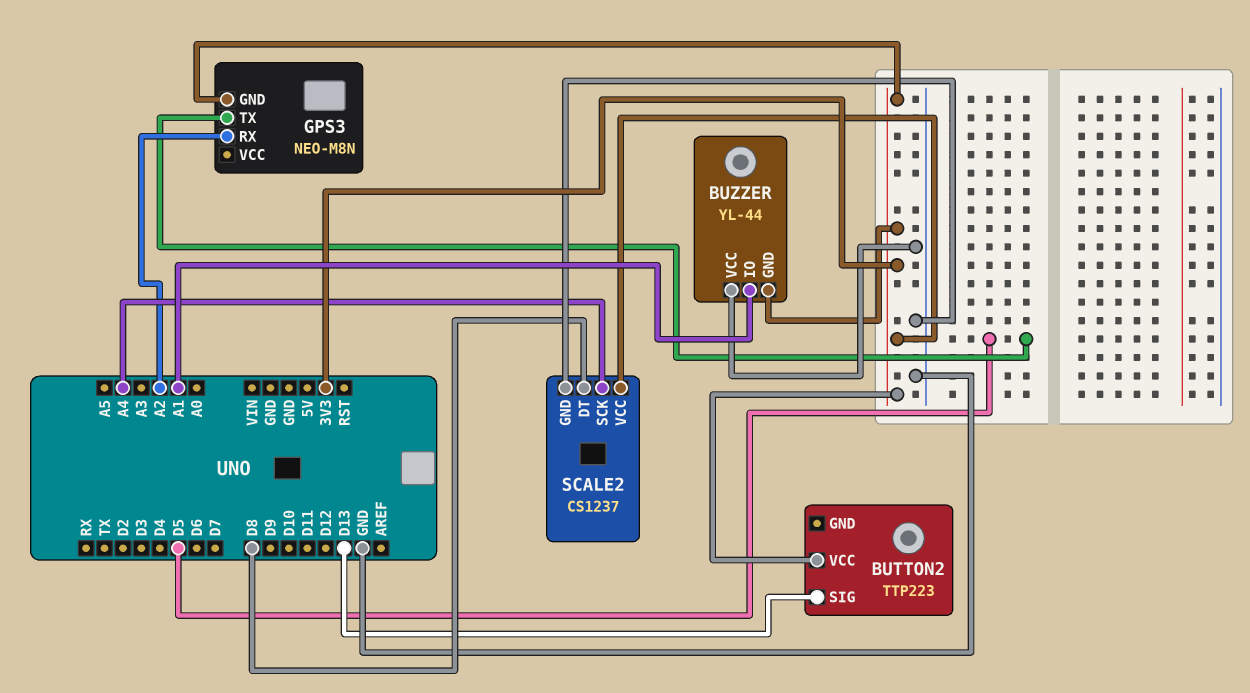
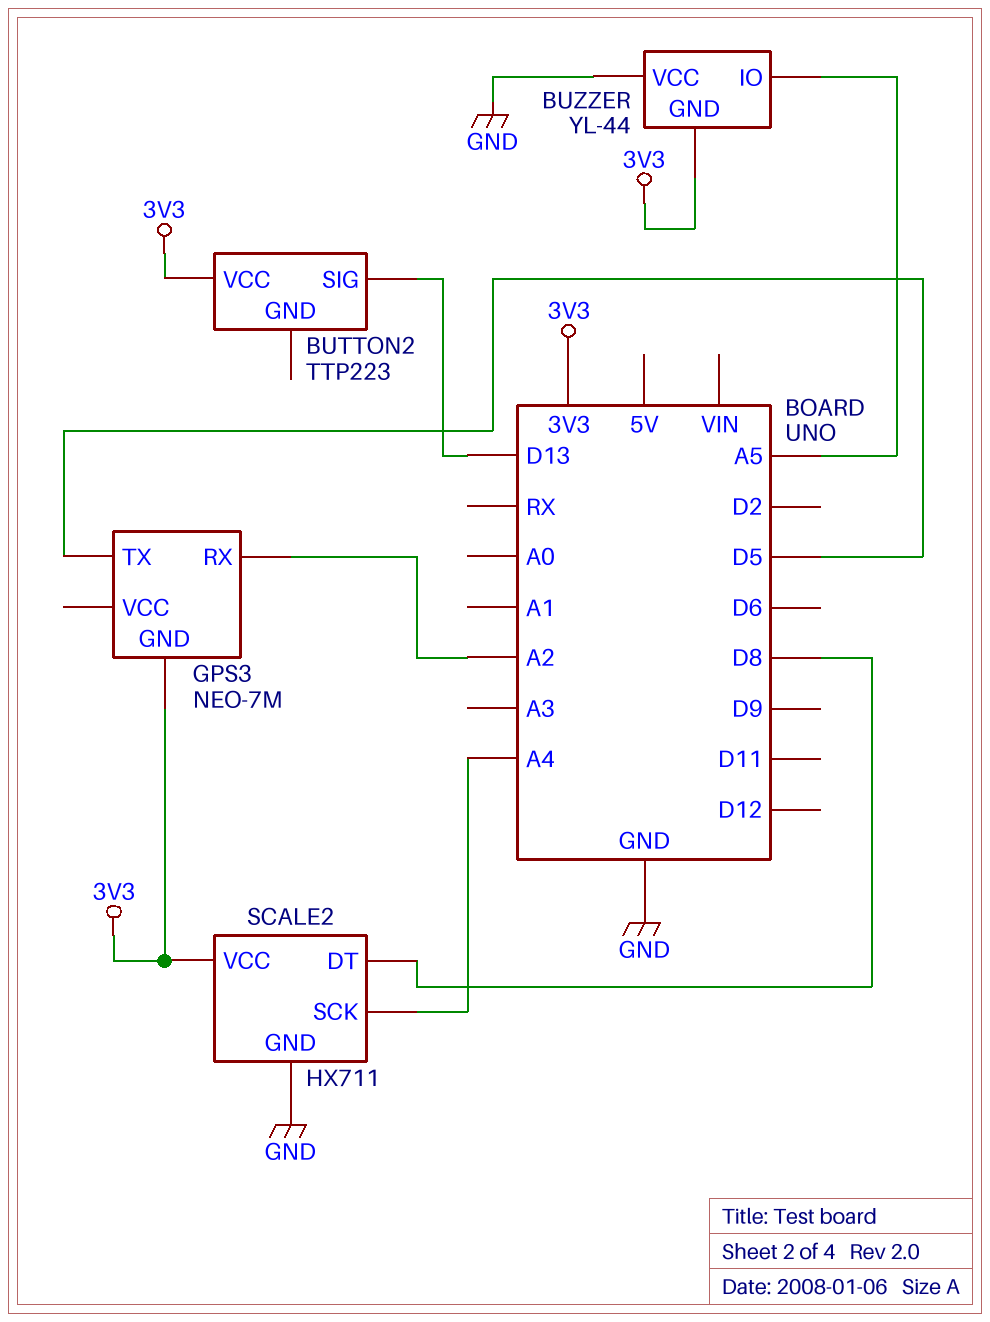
BUZZER pin IO: A1 -> A5
GPS3: NEO-M8N -> NEO-7M
SCALE2: CS1237 -> HX711

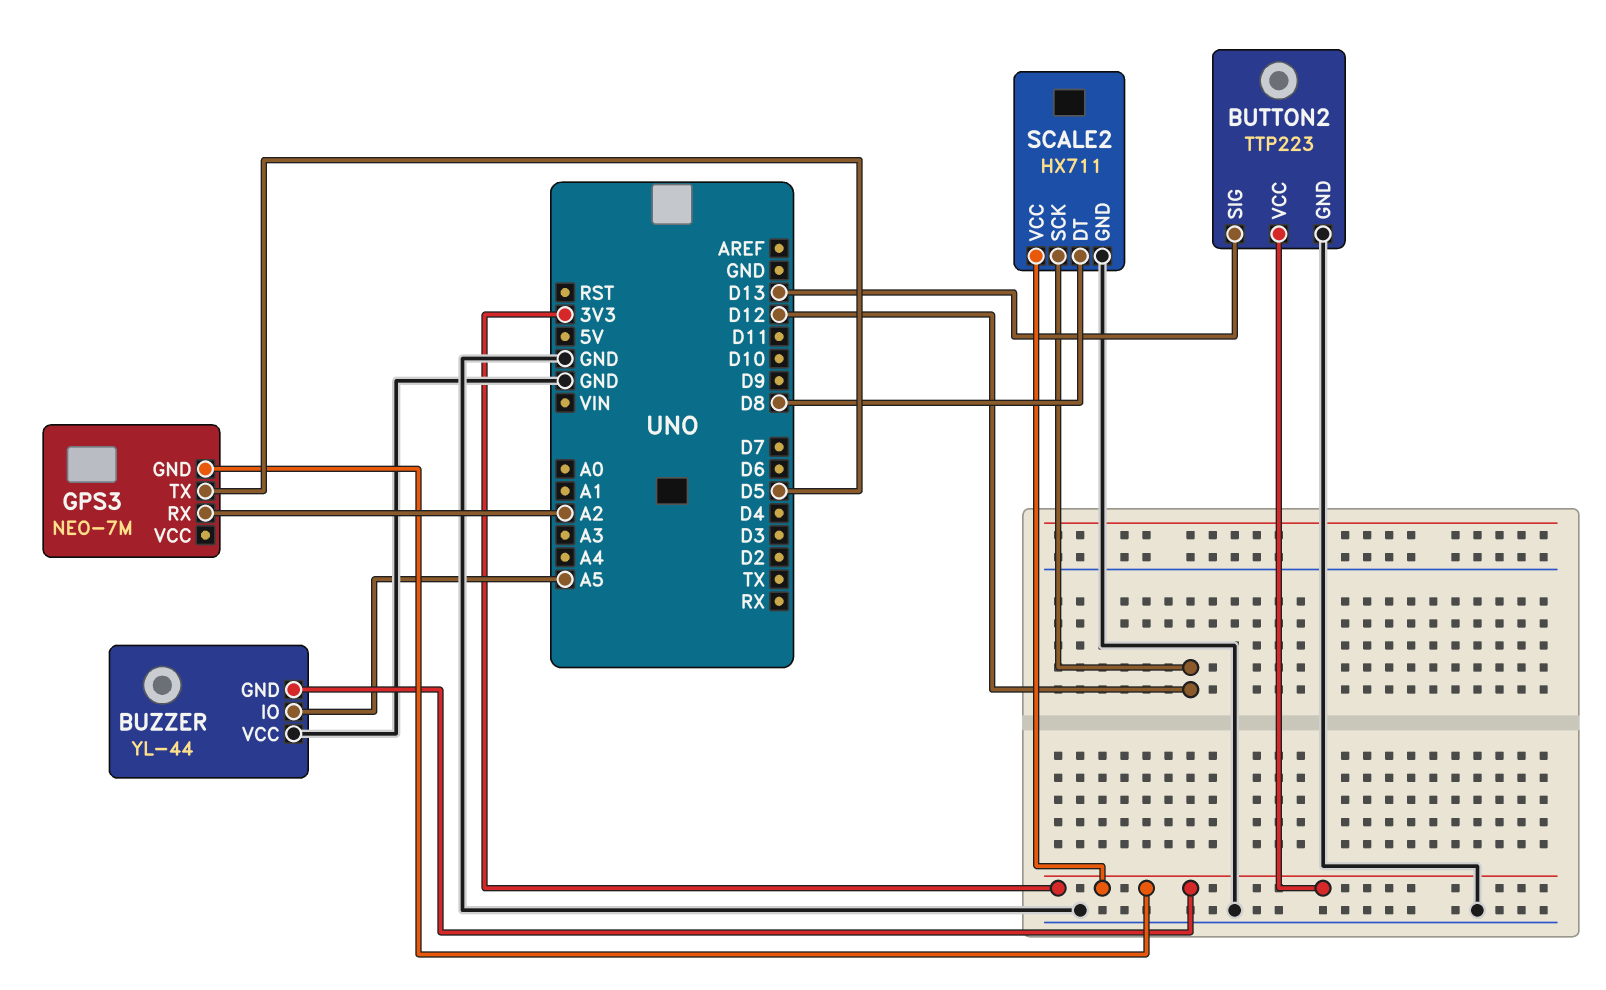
BUTTON2 pin GND: none -> GND
SCALE2 pin SCK: A4 -> D12

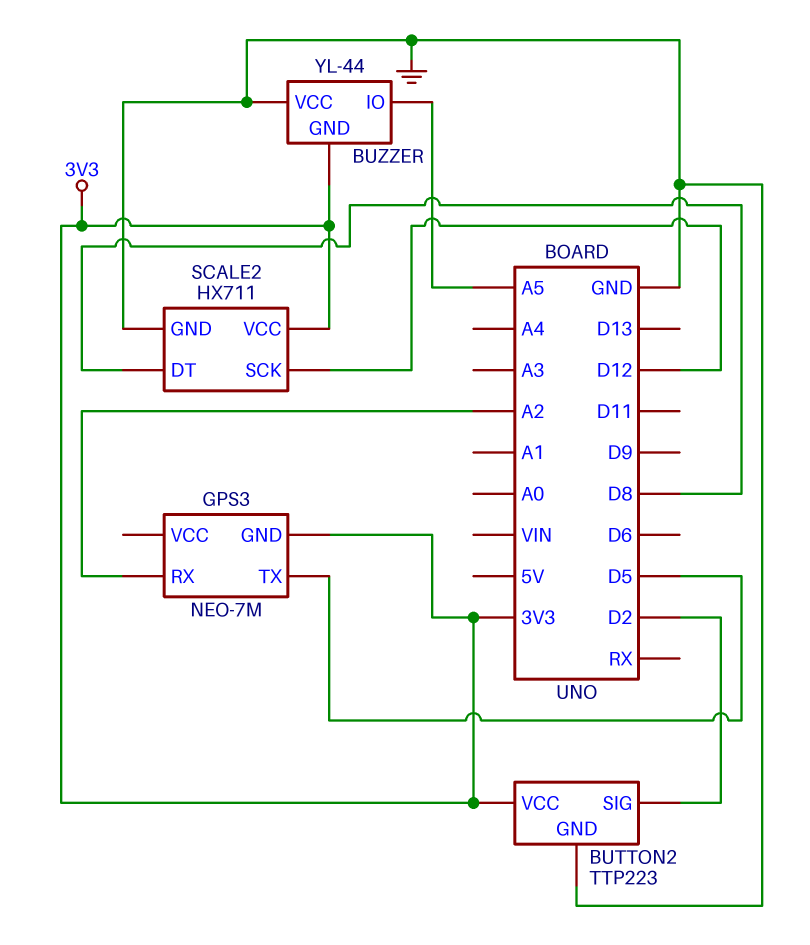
BUTTON2 pin SIG: D13 -> D2

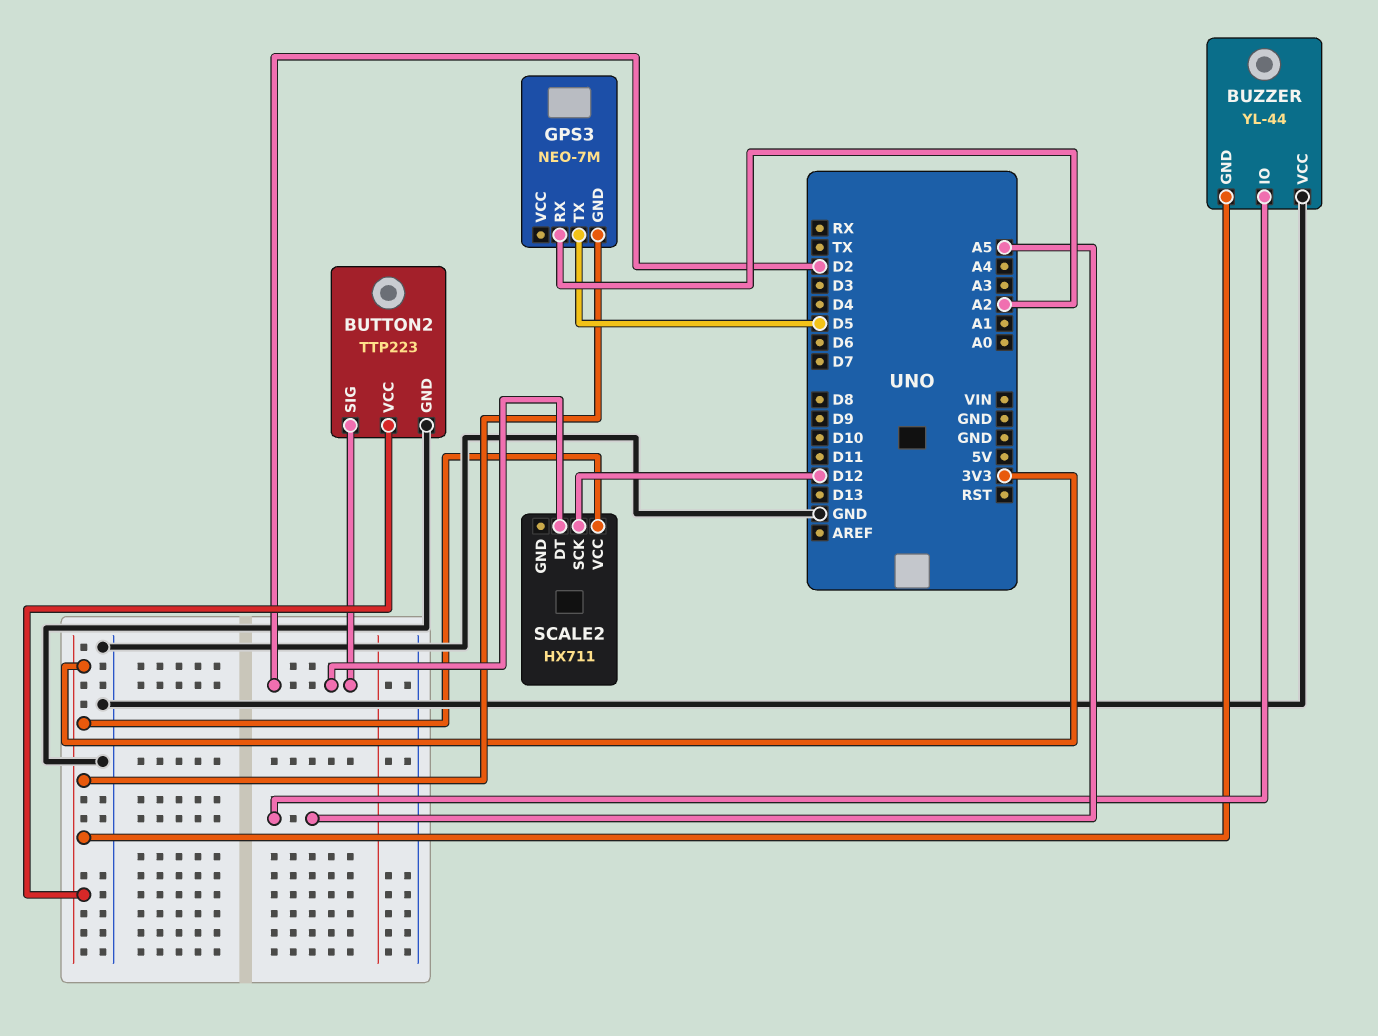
SCALE2 pin DT: D8 -> D2
SCALE2 pin GND: GND -> none

